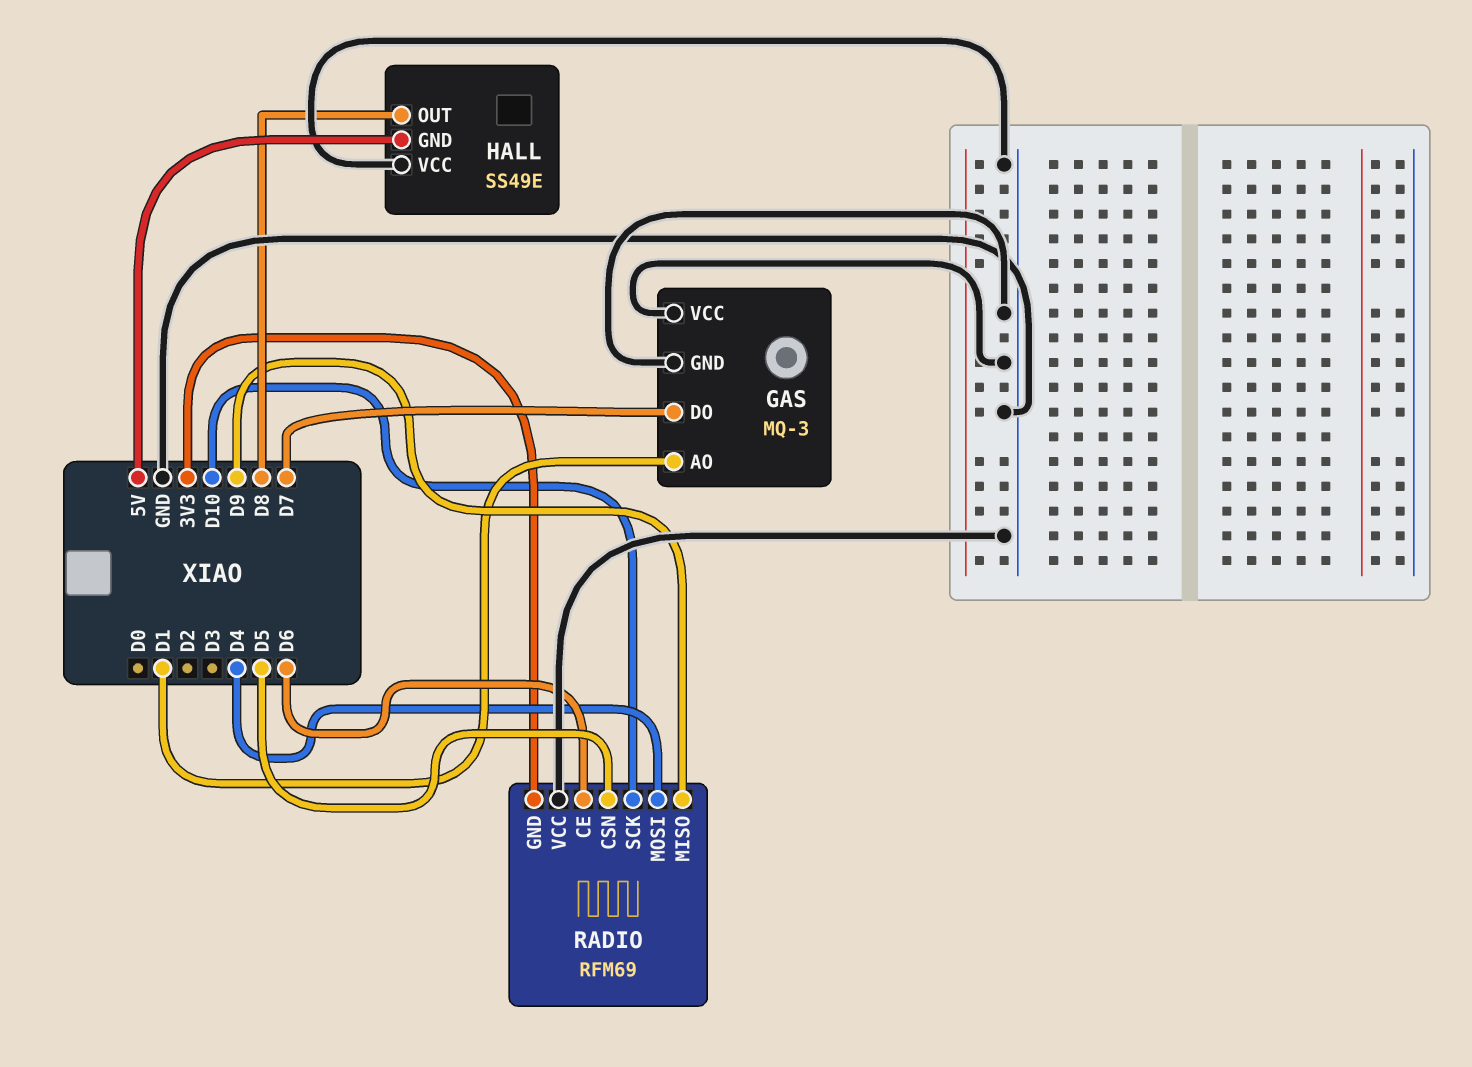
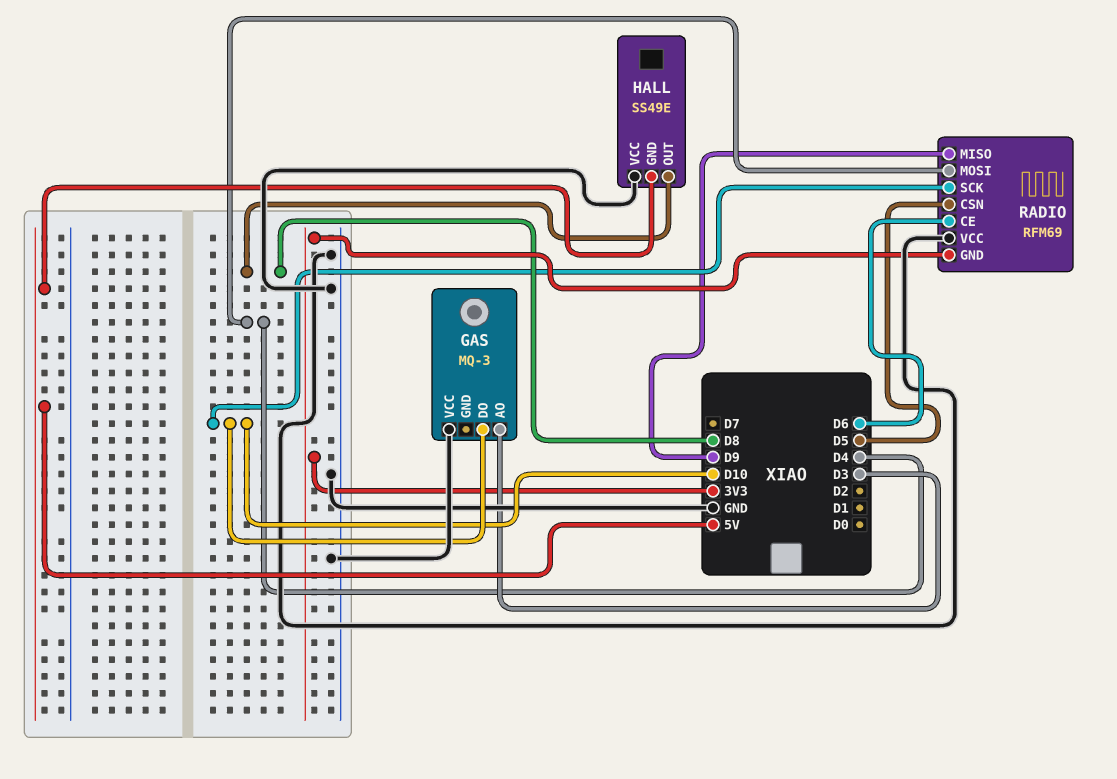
GAS pin AO: D1 -> D3
GAS pin DO: D7 -> D10
GAS pin GND: GND -> none

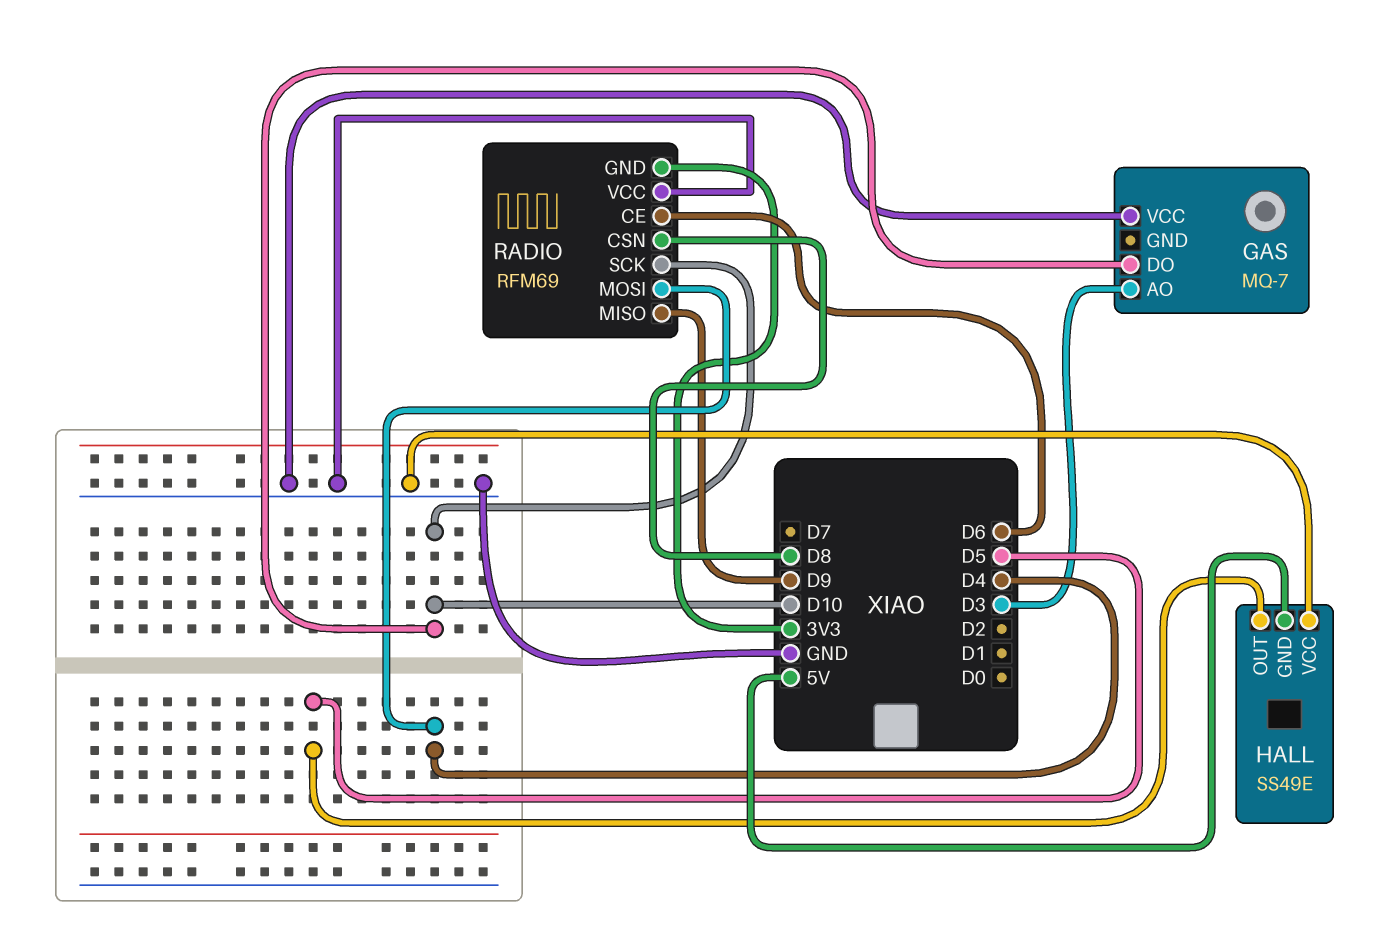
GAS: MQ-3 -> MQ-7
HALL pin OUT: D8 -> D5
RADIO pin CSN: D5 -> D8

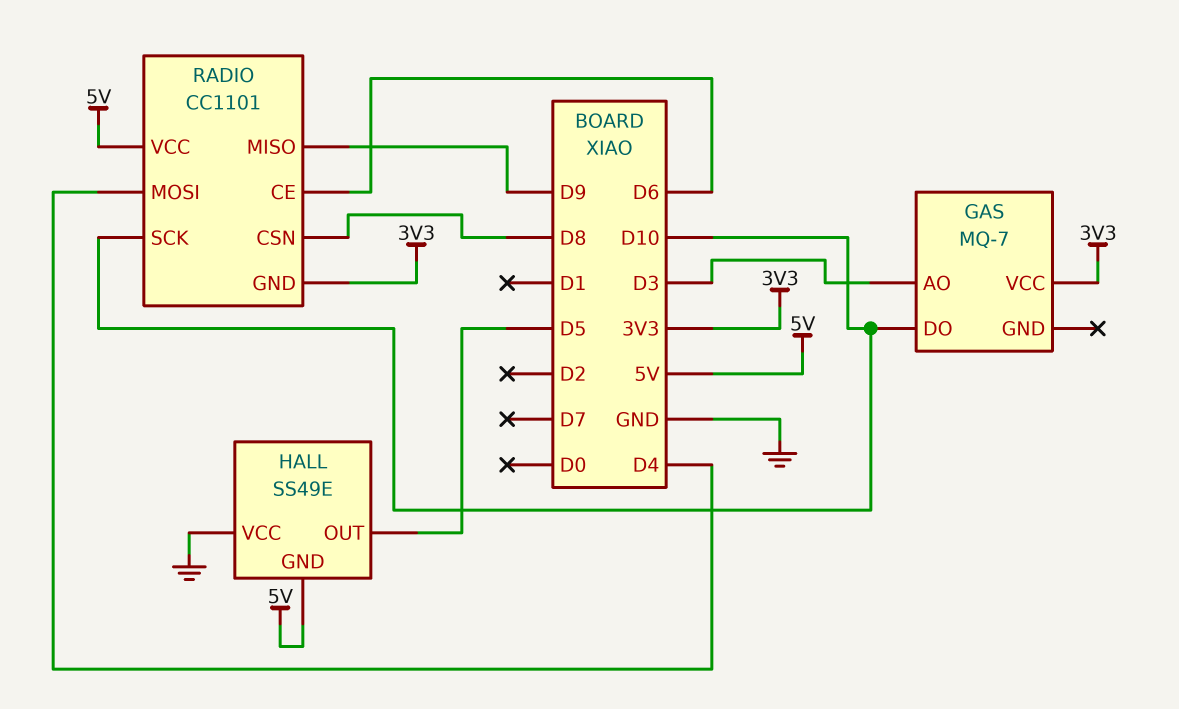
GAS pin VCC: GND -> 3V3
RADIO: RFM69 -> CC1101
RADIO pin VCC: GND -> 5V

